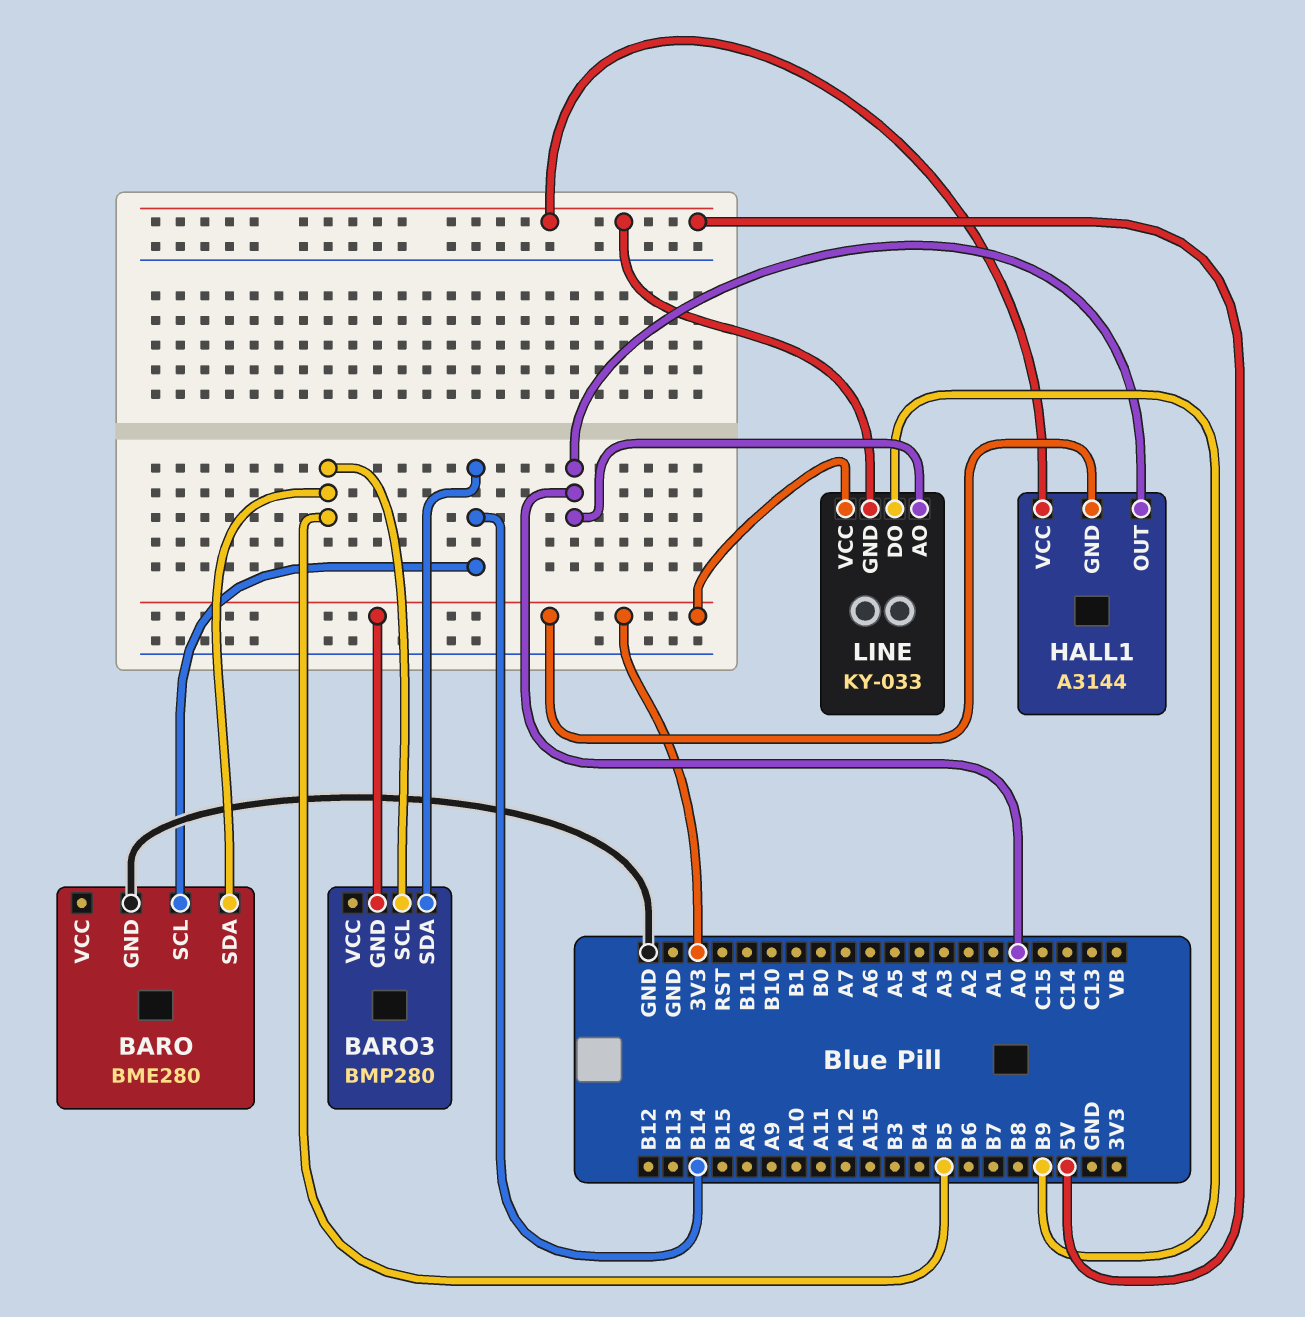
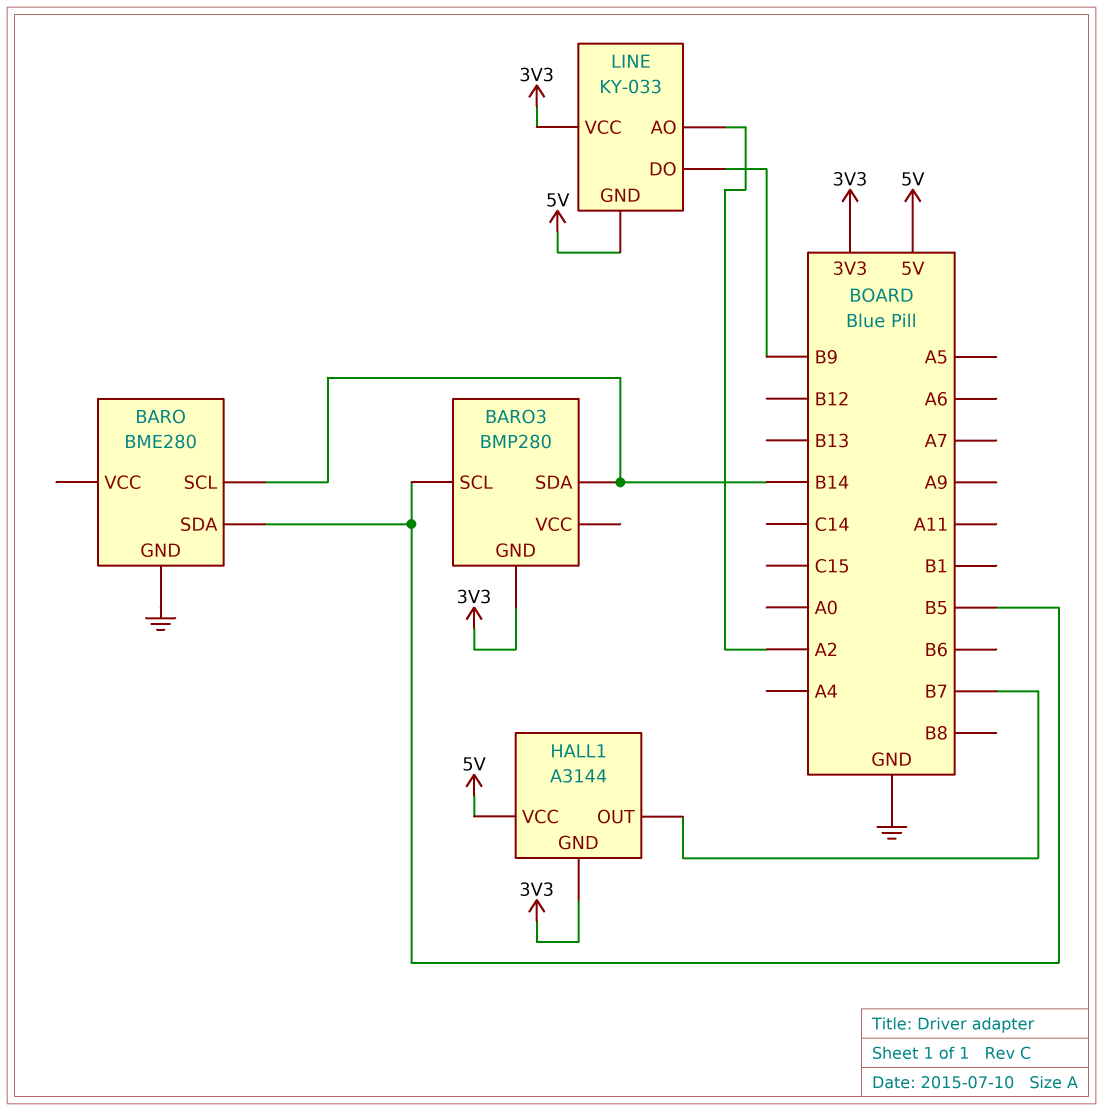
HALL1 pin OUT: A0 -> B7
LINE pin AO: A0 -> A2

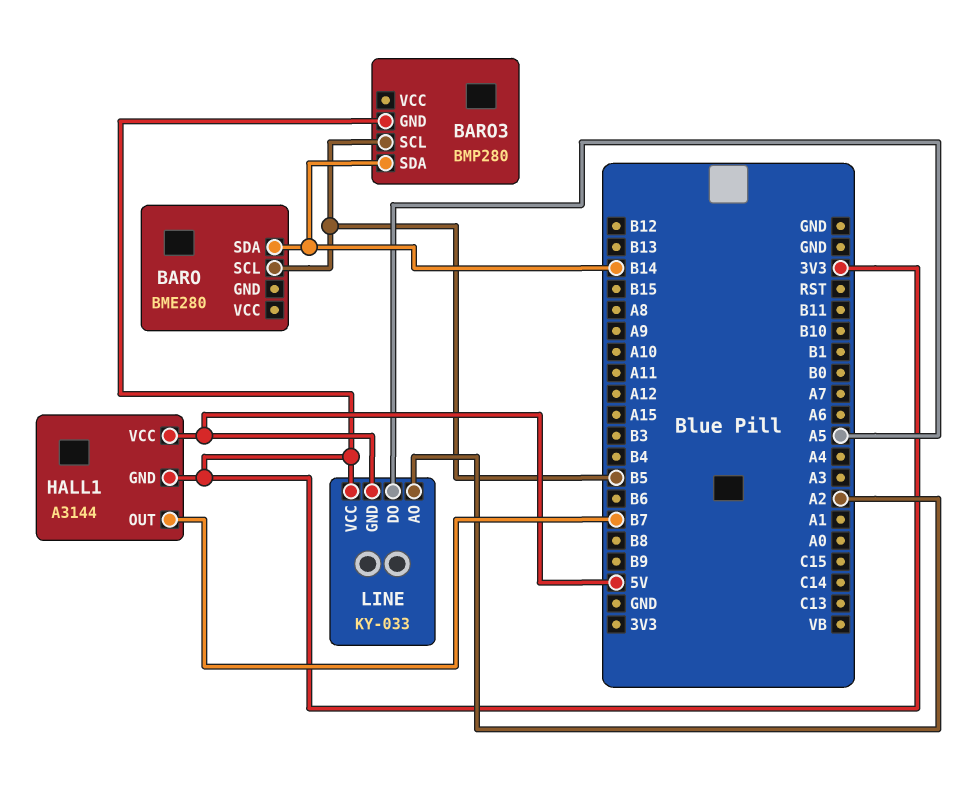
BARO pin GND: GND -> none
BARO pin SCL: B14 -> B5
BARO pin SDA: B5 -> B14
LINE pin DO: B9 -> A5

